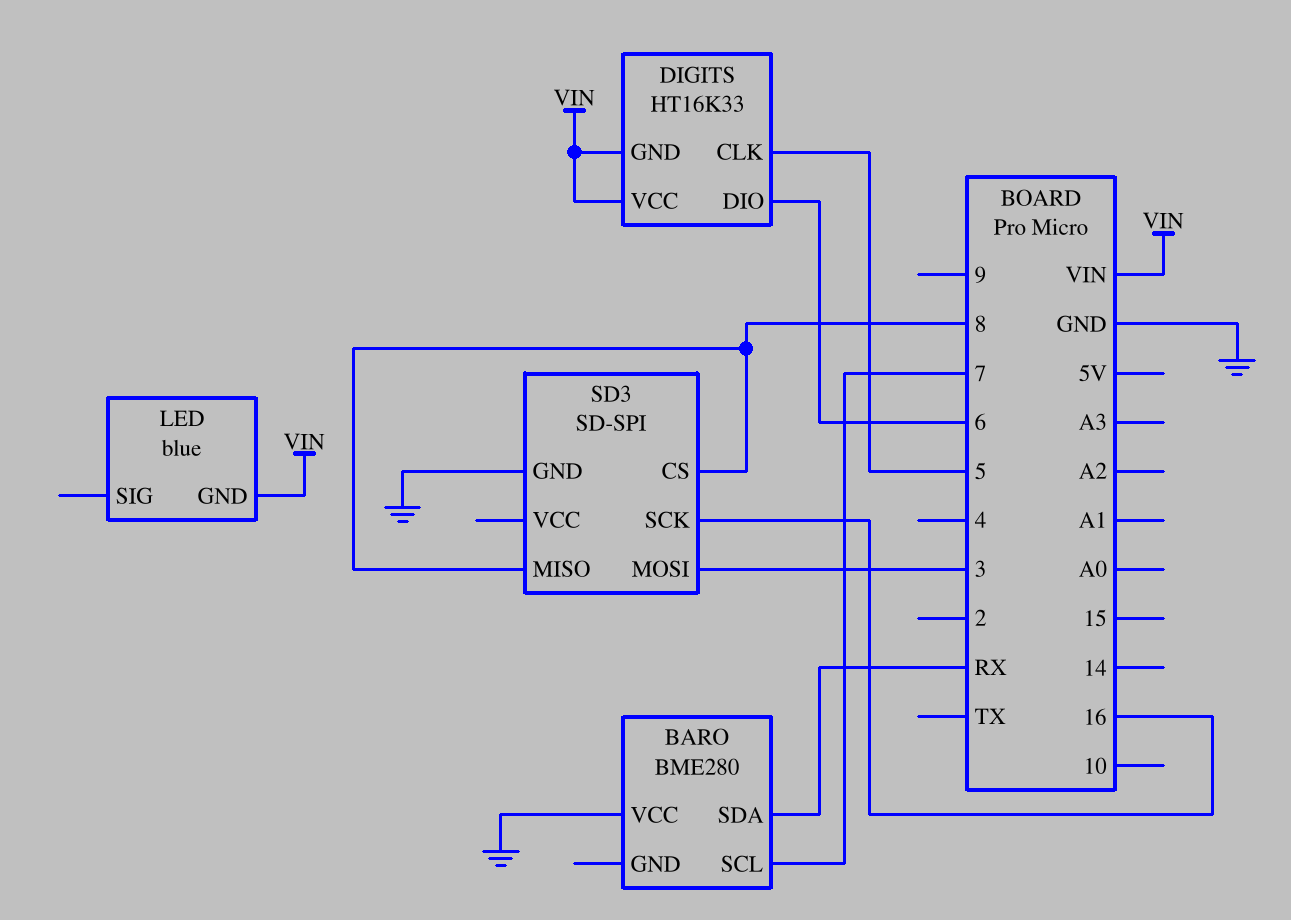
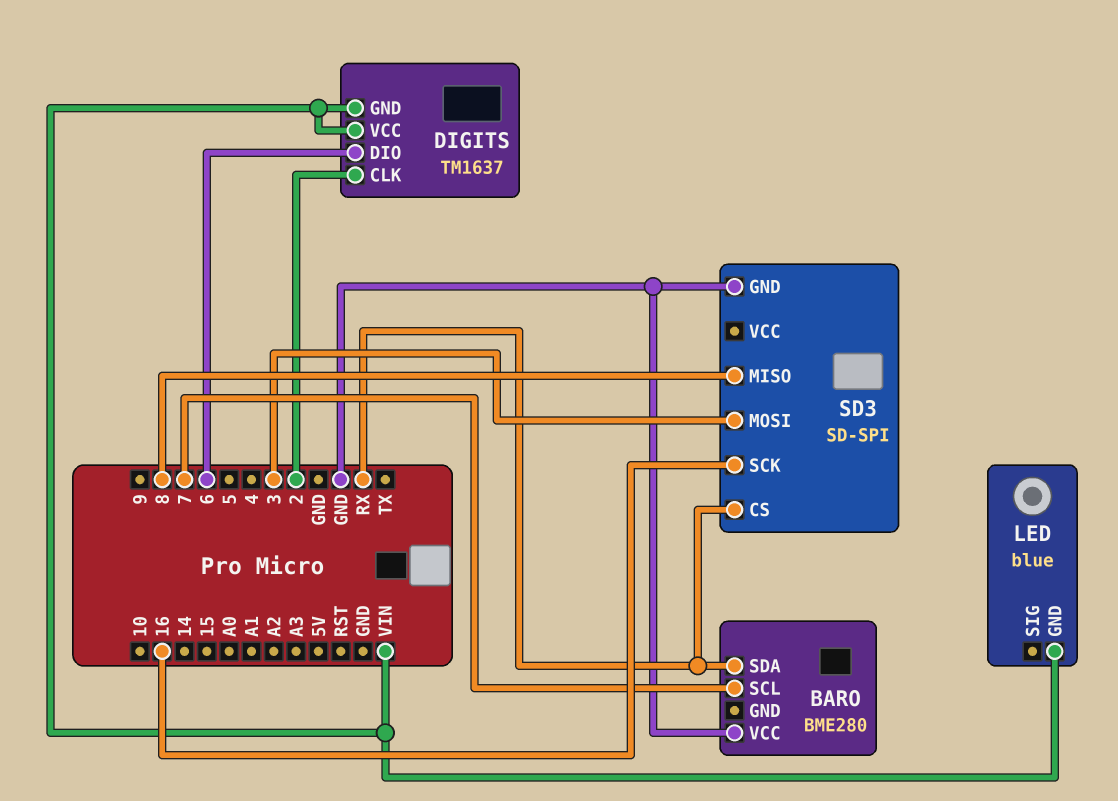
DIGITS: HT16K33 -> TM1637
DIGITS pin CLK: 5 -> 2
SD3 pin CS: 8 -> RX

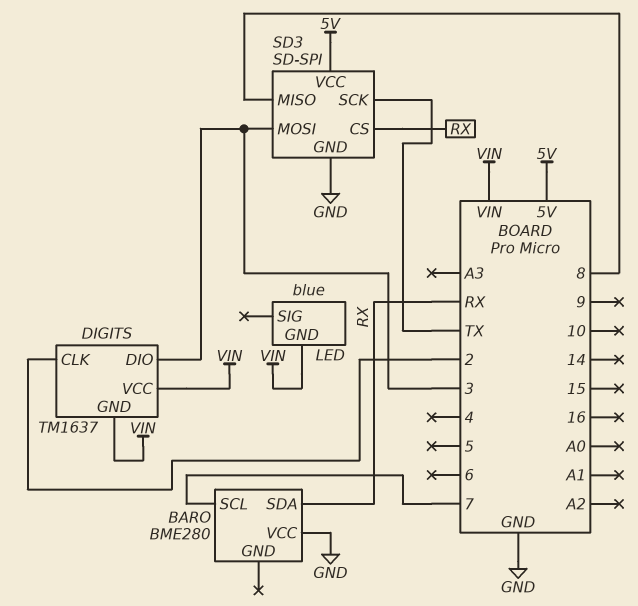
DIGITS pin DIO: 6 -> 3
SD3 pin SCK: 16 -> TX
SD3 pin VCC: none -> 5V

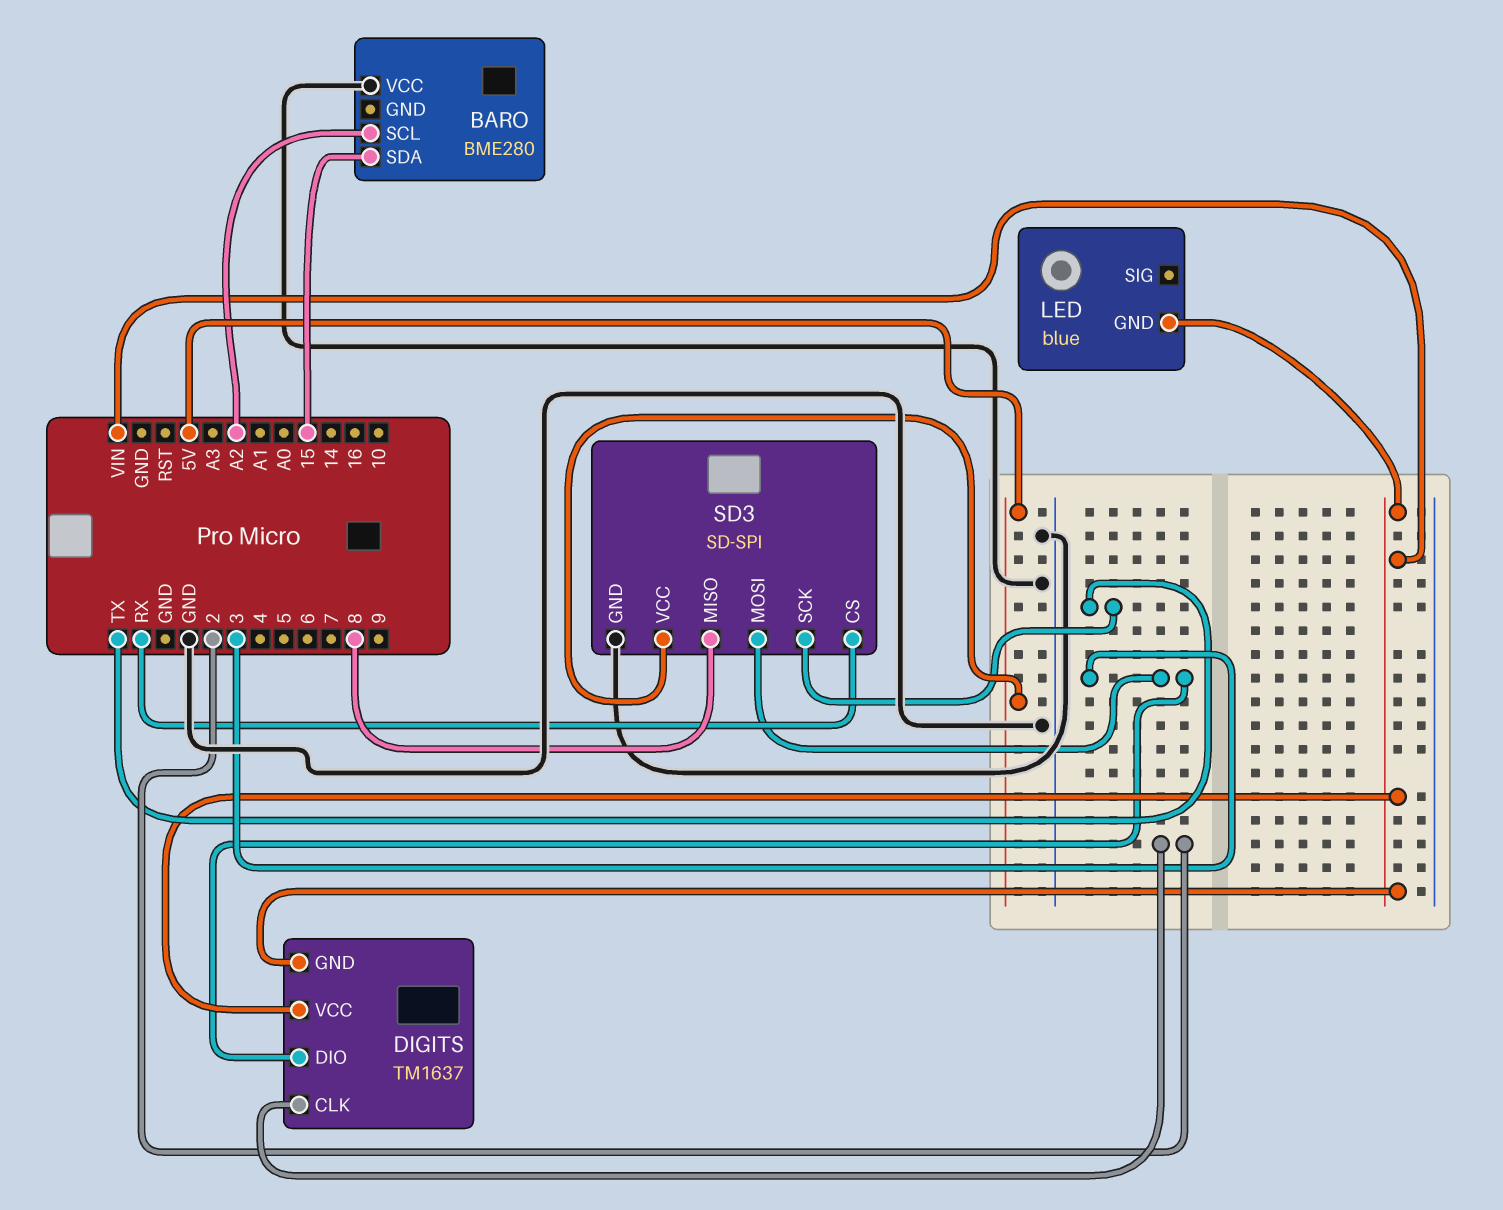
BARO pin SCL: 7 -> A2
BARO pin SDA: RX -> 15

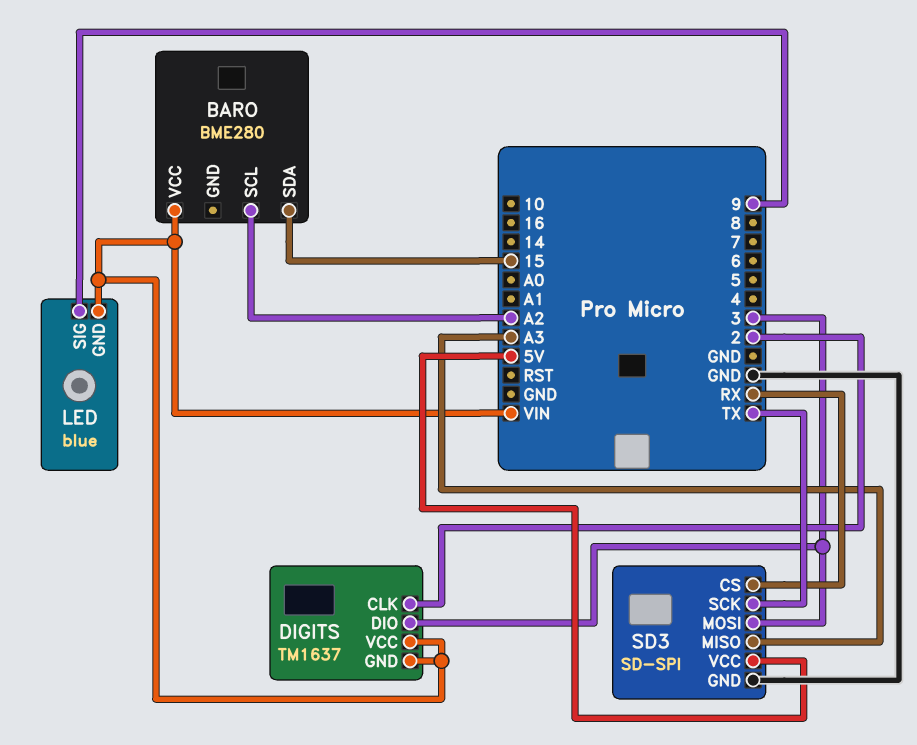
BARO pin VCC: GND -> VIN
LED pin SIG: none -> 9
SD3 pin MISO: 8 -> A3

